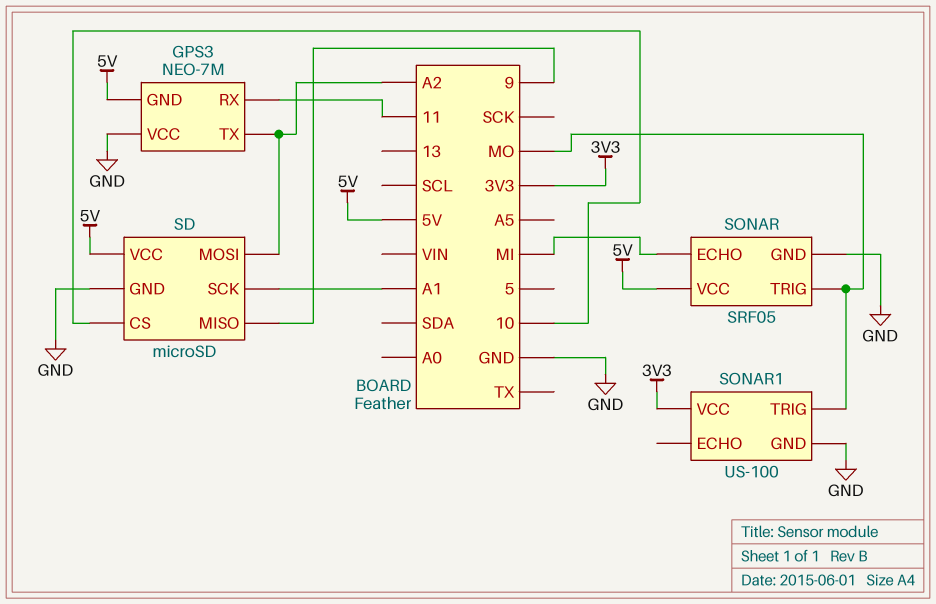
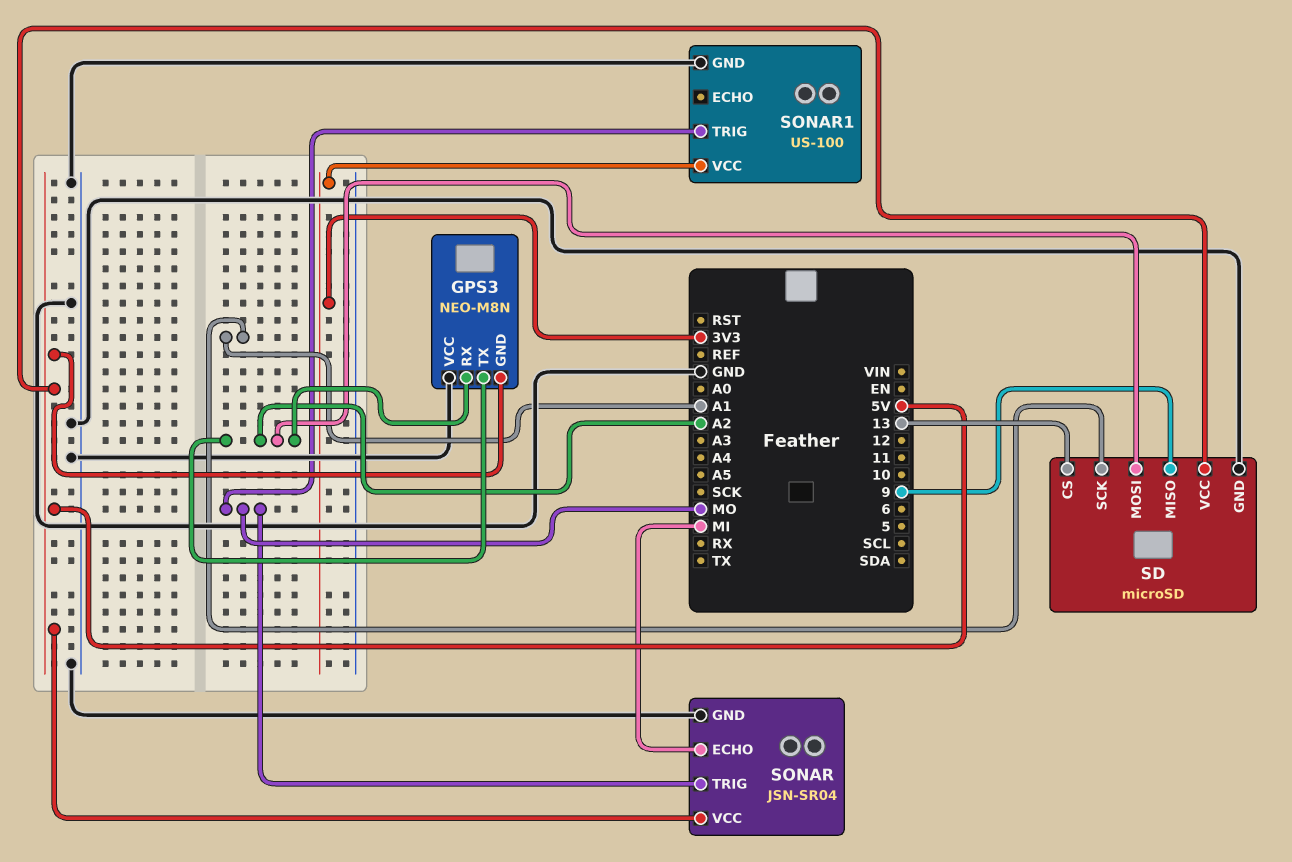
GPS3: NEO-7M -> NEO-M8N
GPS3 pin RX: 11 -> A2
SD pin CS: 10 -> 13
SONAR: SRF05 -> JSN-SR04

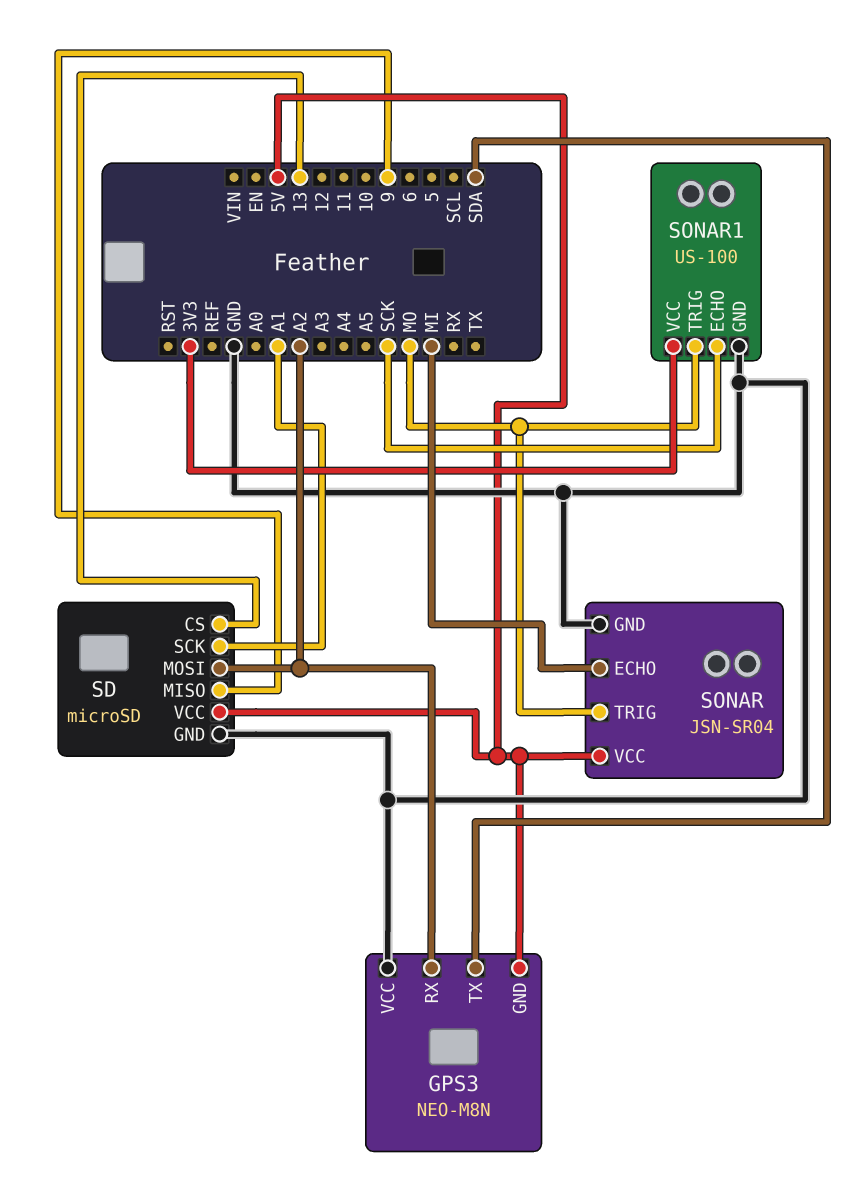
GPS3 pin TX: A2 -> SDA
SONAR1 pin ECHO: none -> SCK

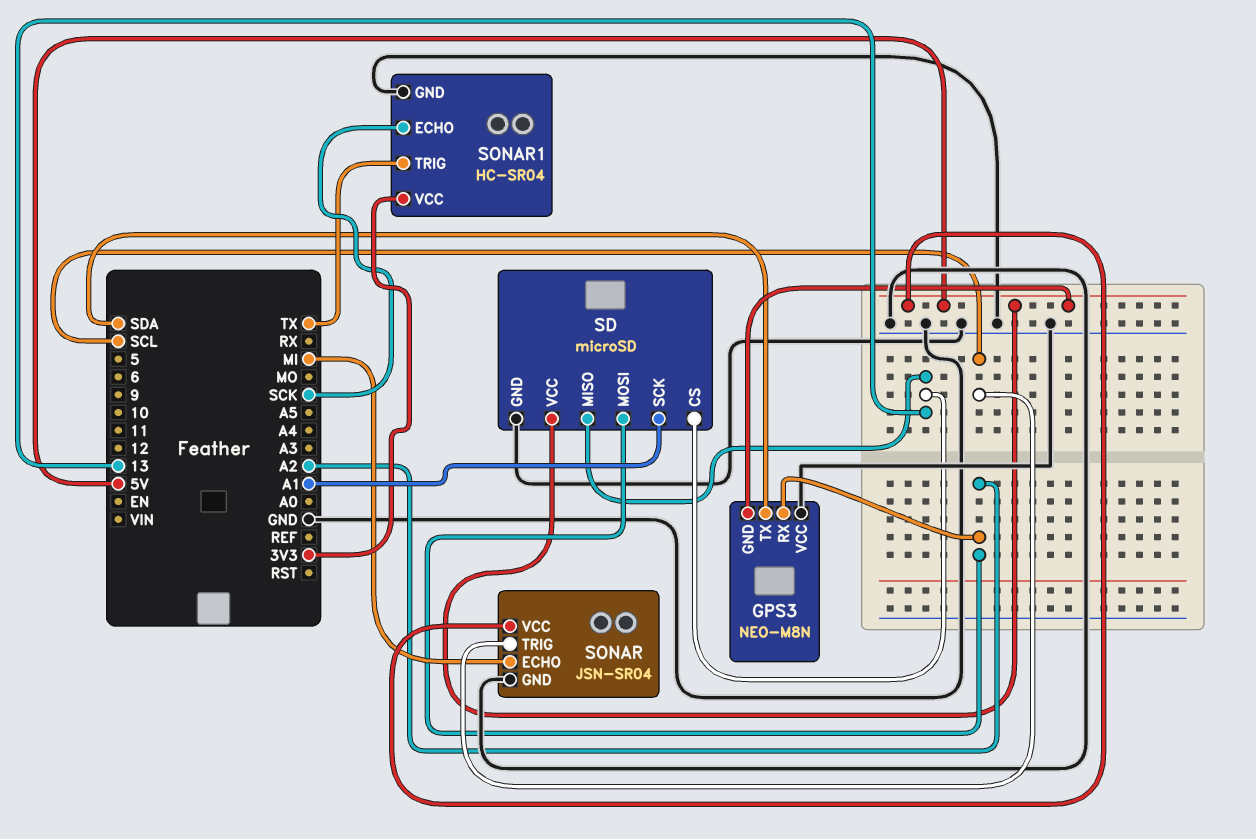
SD pin MISO: 9 -> 13
SONAR pin TRIG: MO -> SCL
SONAR1: US-100 -> HC-SR04
SONAR1 pin TRIG: MO -> TX

